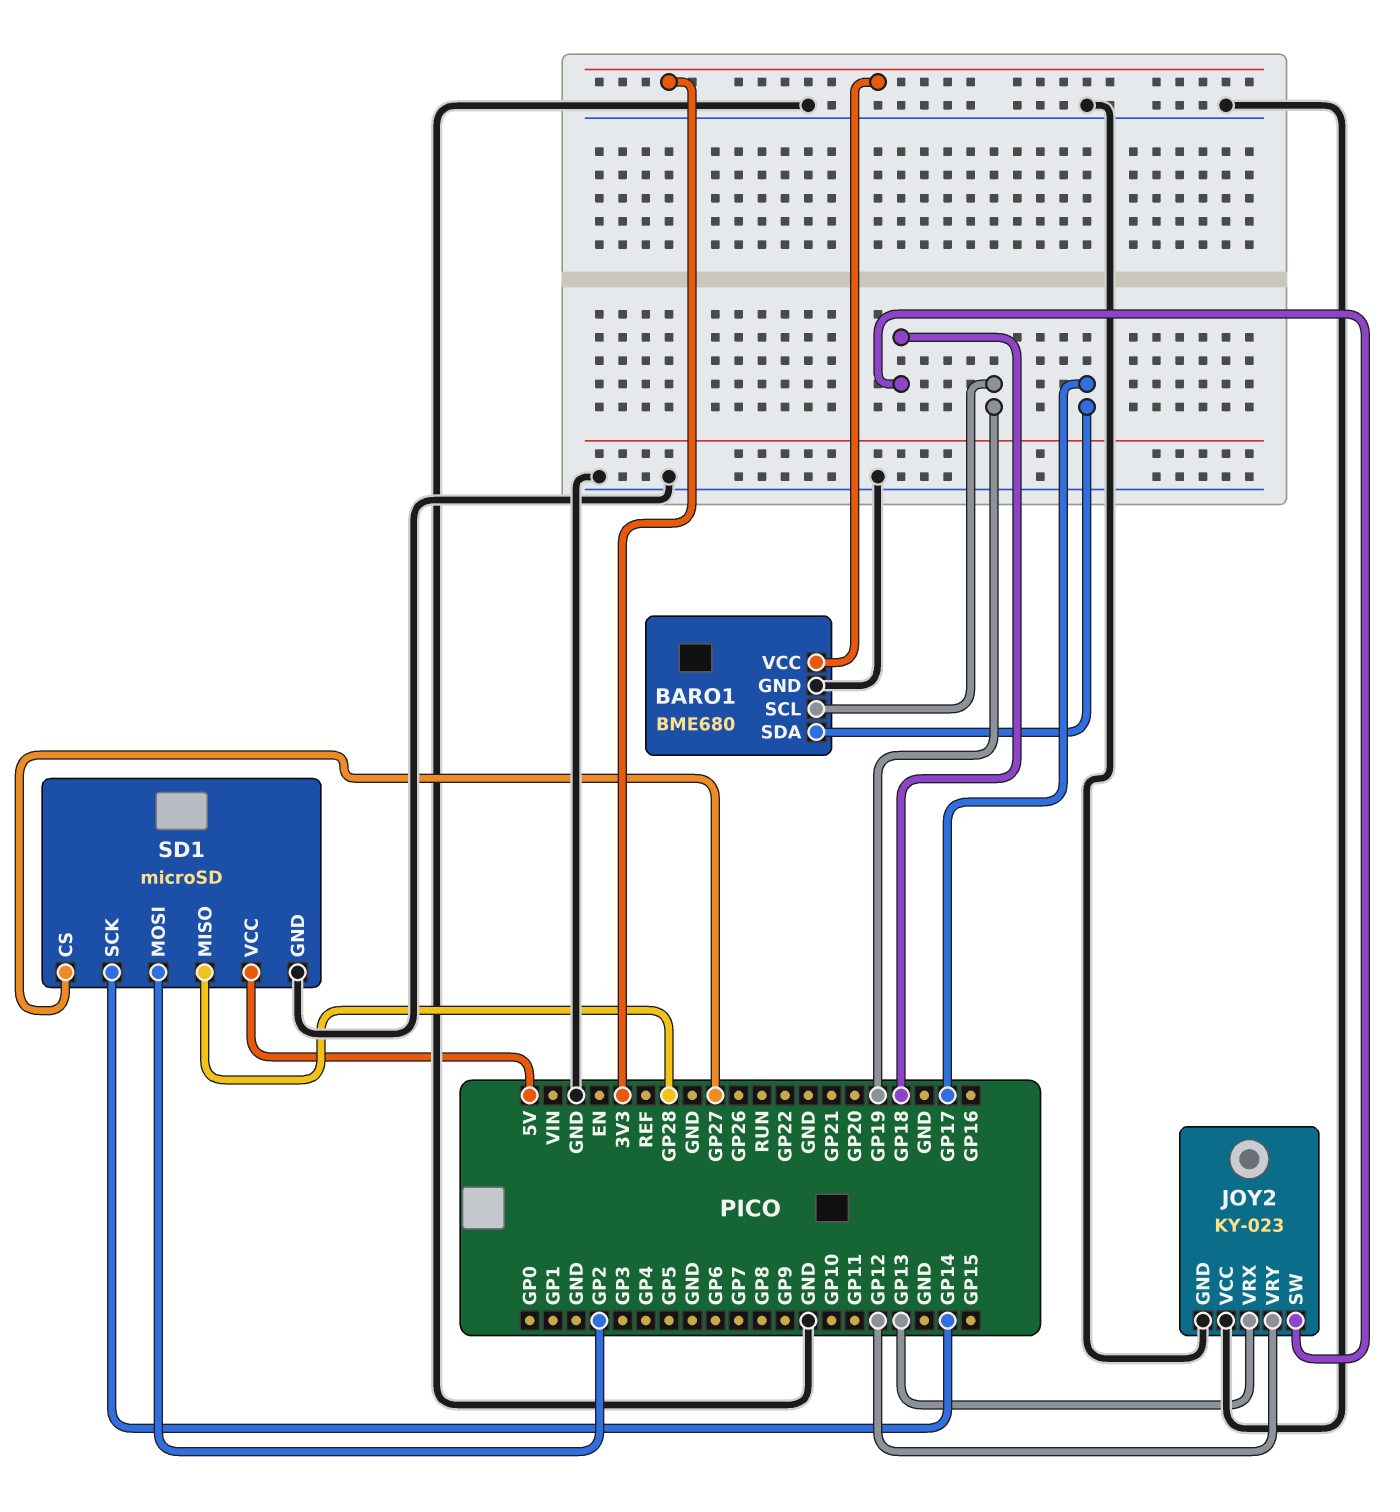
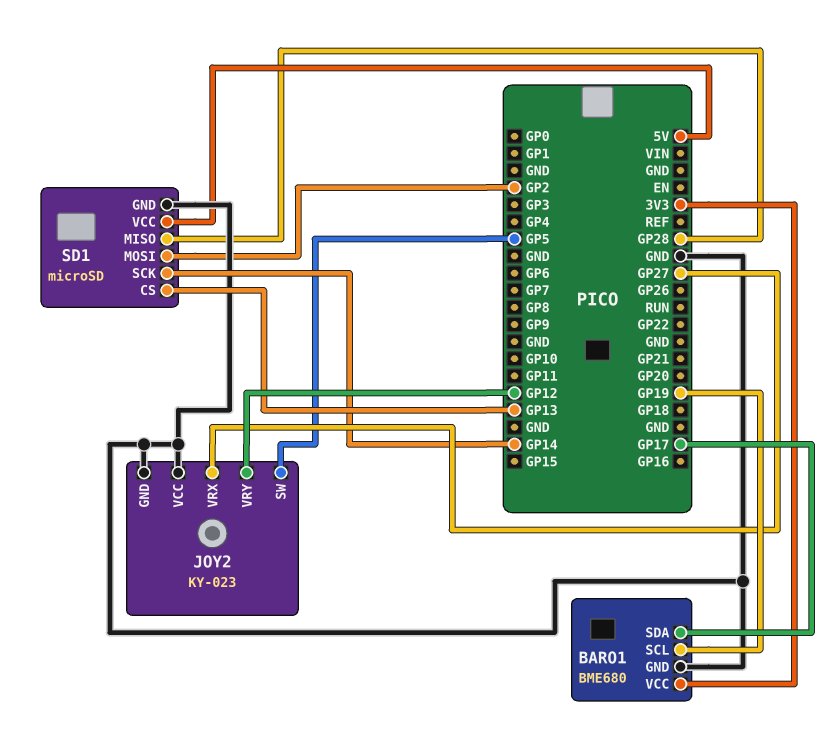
JOY2 pin SW: GP18 -> GP5
JOY2 pin VRX: GP13 -> GP27
SD1 pin CS: GP27 -> GP13

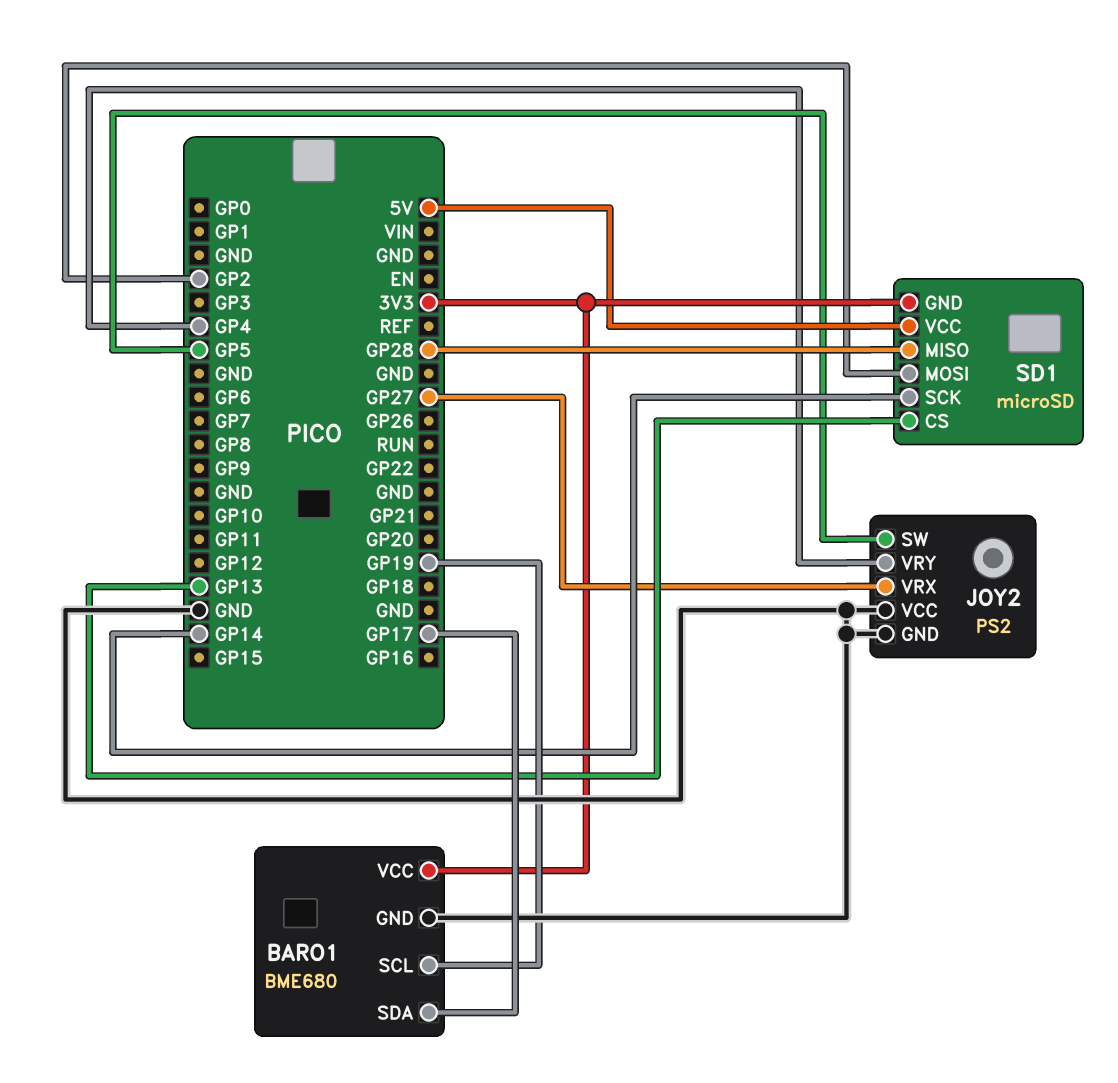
JOY2: KY-023 -> PS2
JOY2 pin VRY: GP12 -> GP4
SD1 pin GND: GND -> 3V3

